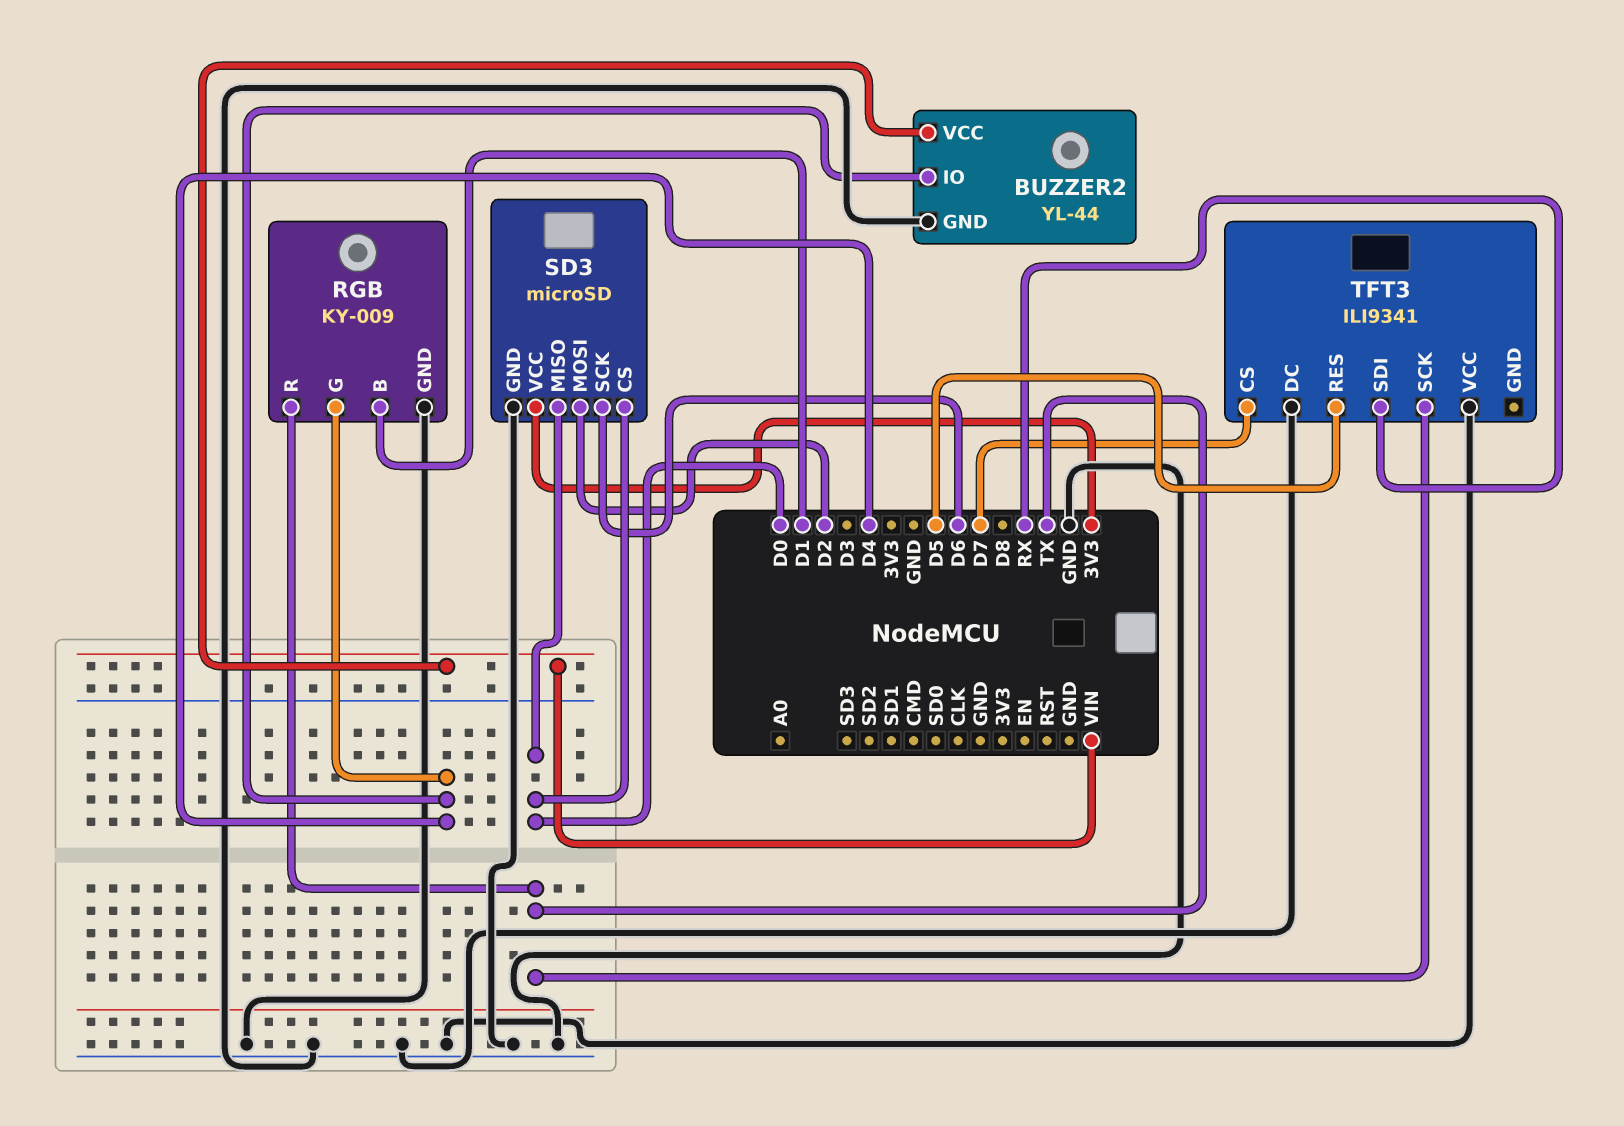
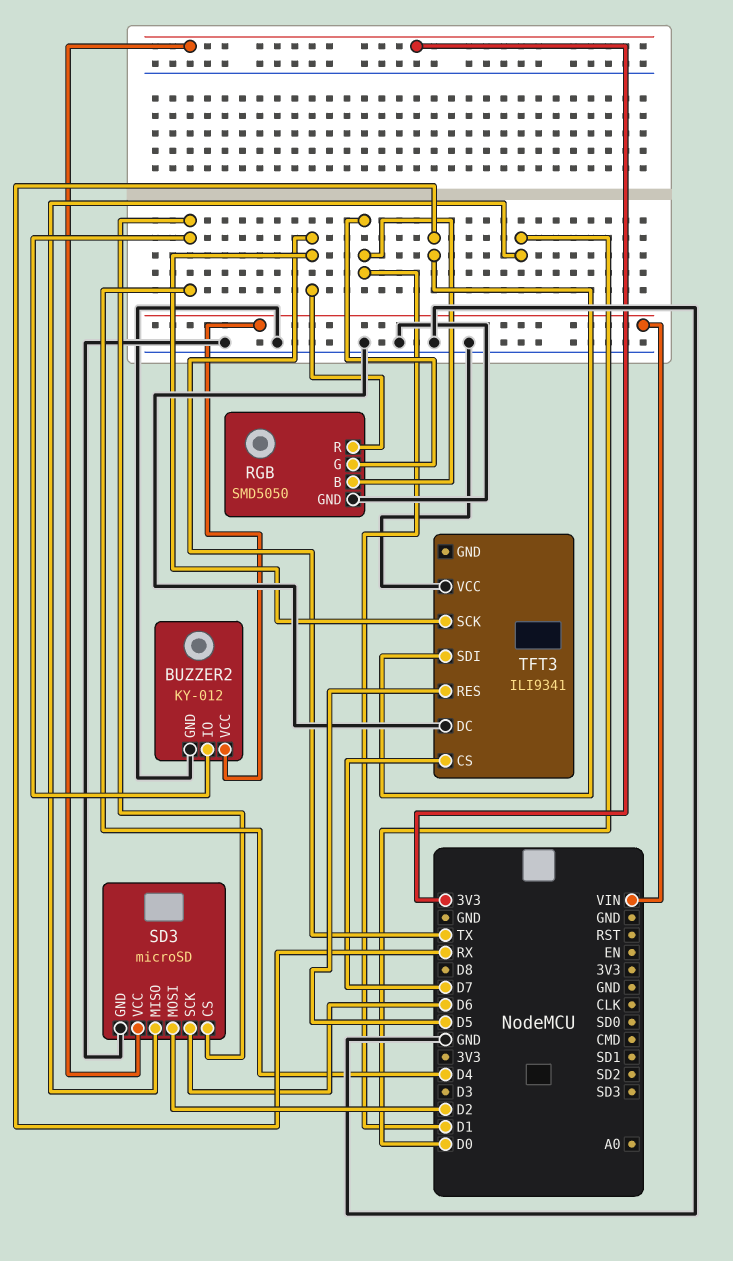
BUZZER2: YL-44 -> KY-012
RGB: KY-009 -> SMD5050
RGB pin G: D4 -> D1
SD3 pin CS: D0 -> D4

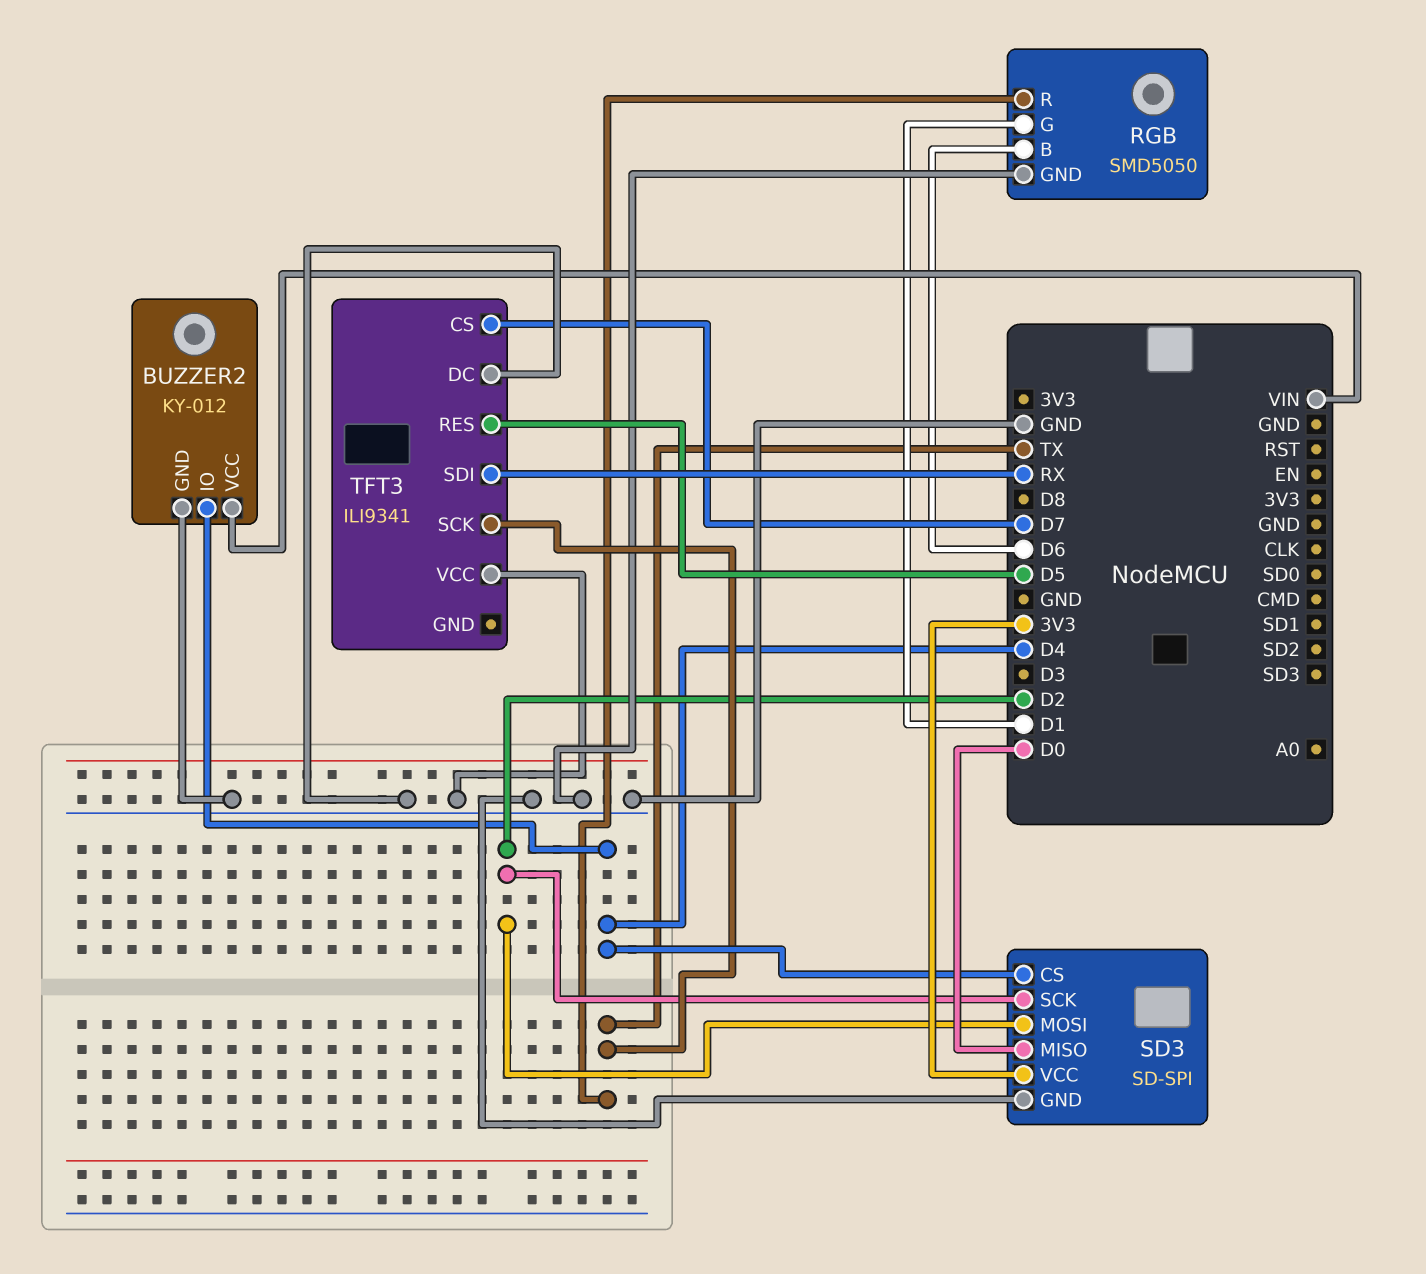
RGB pin B: D1 -> D6
SD3: microSD -> SD-SPI
SD3 pin SCK: D6 -> D2

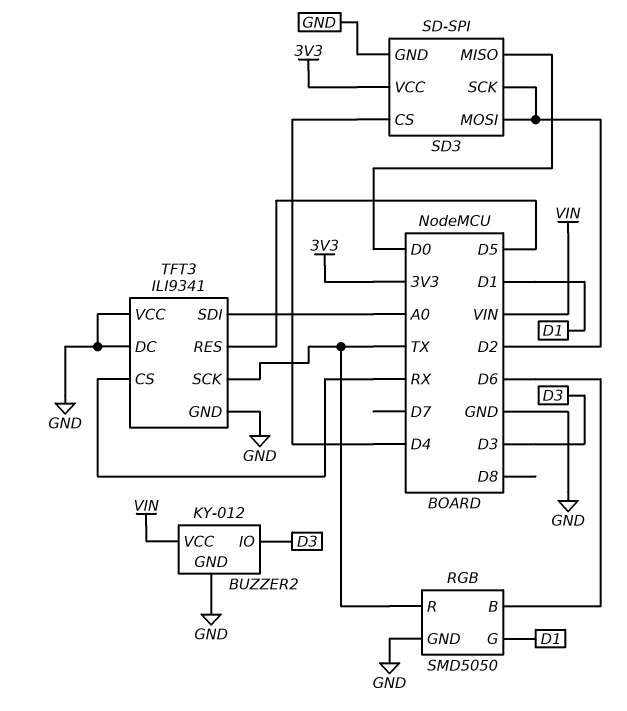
BUZZER2 pin IO: D4 -> D3
TFT3 pin CS: D7 -> RX
TFT3 pin GND: none -> GND
TFT3 pin SDI: RX -> A0

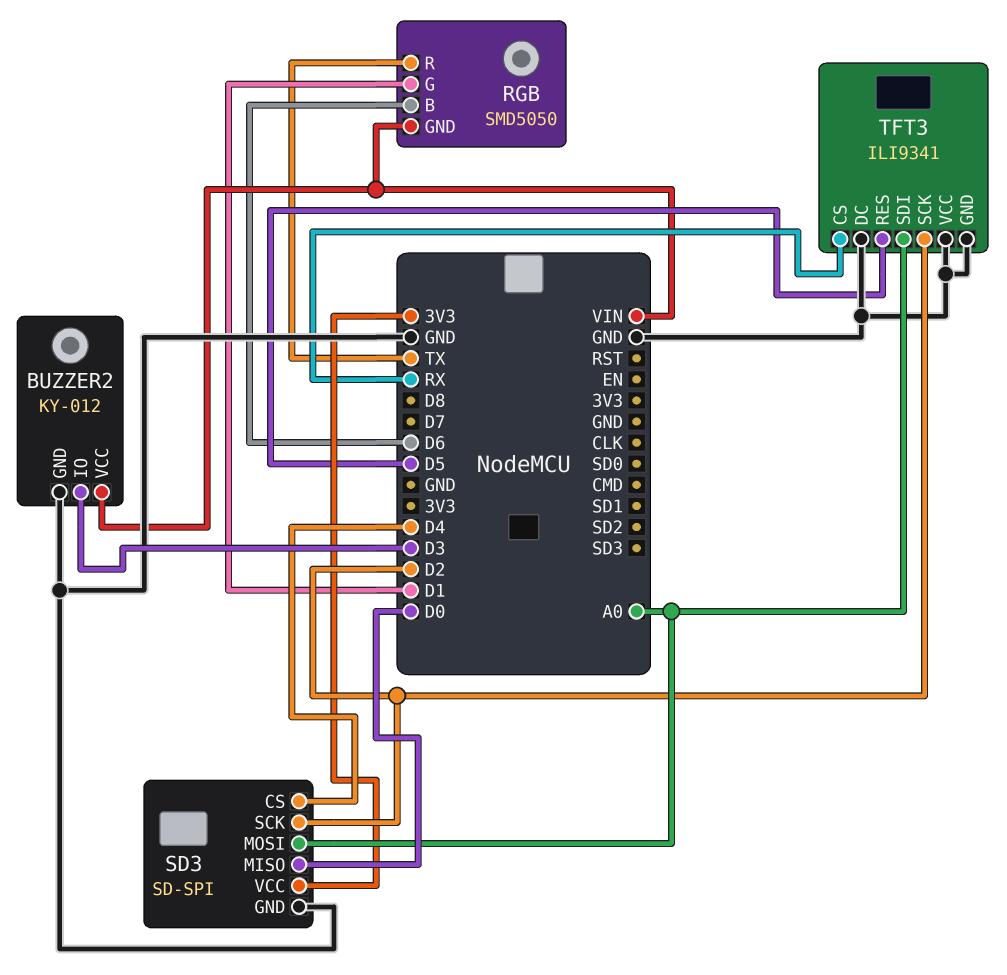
RGB pin GND: GND -> VIN
SD3 pin MOSI: D2 -> A0
TFT3 pin SCK: TX -> D2

